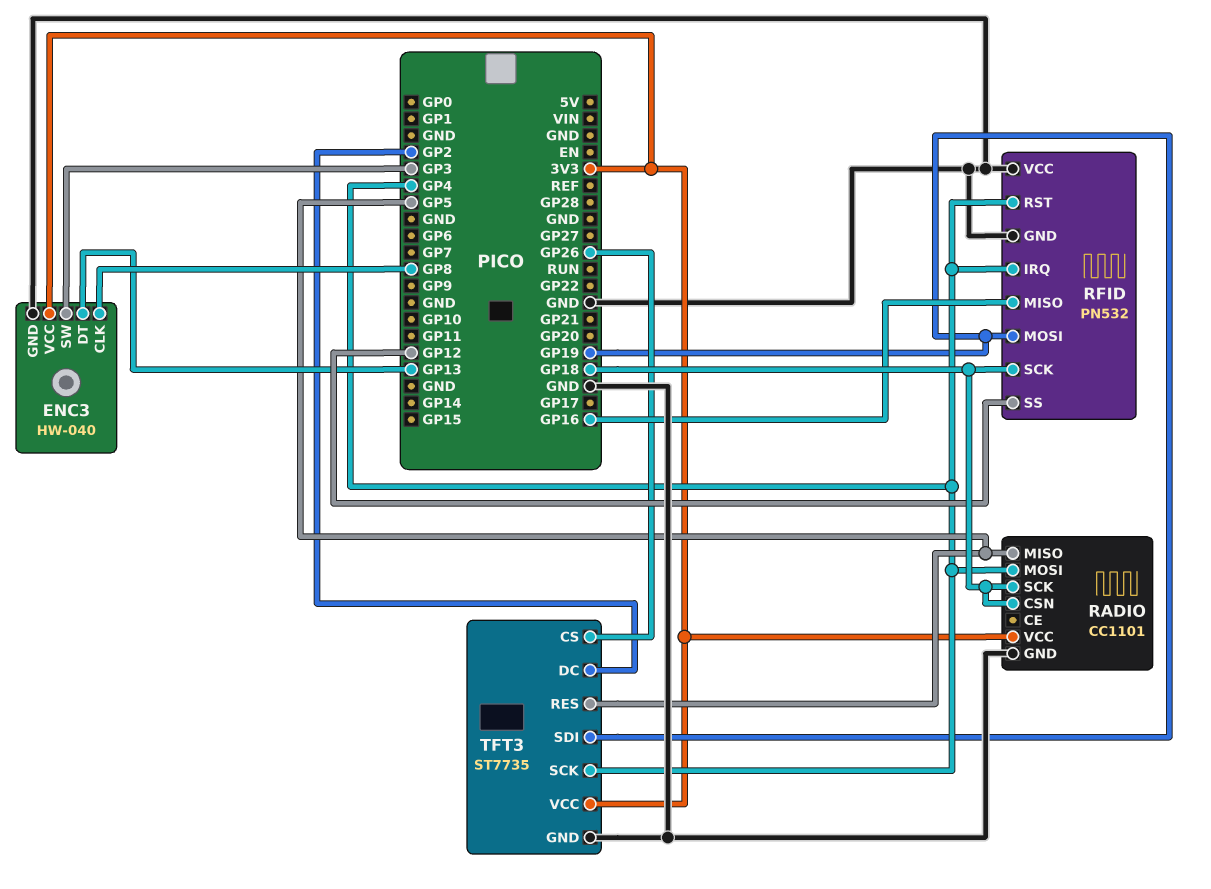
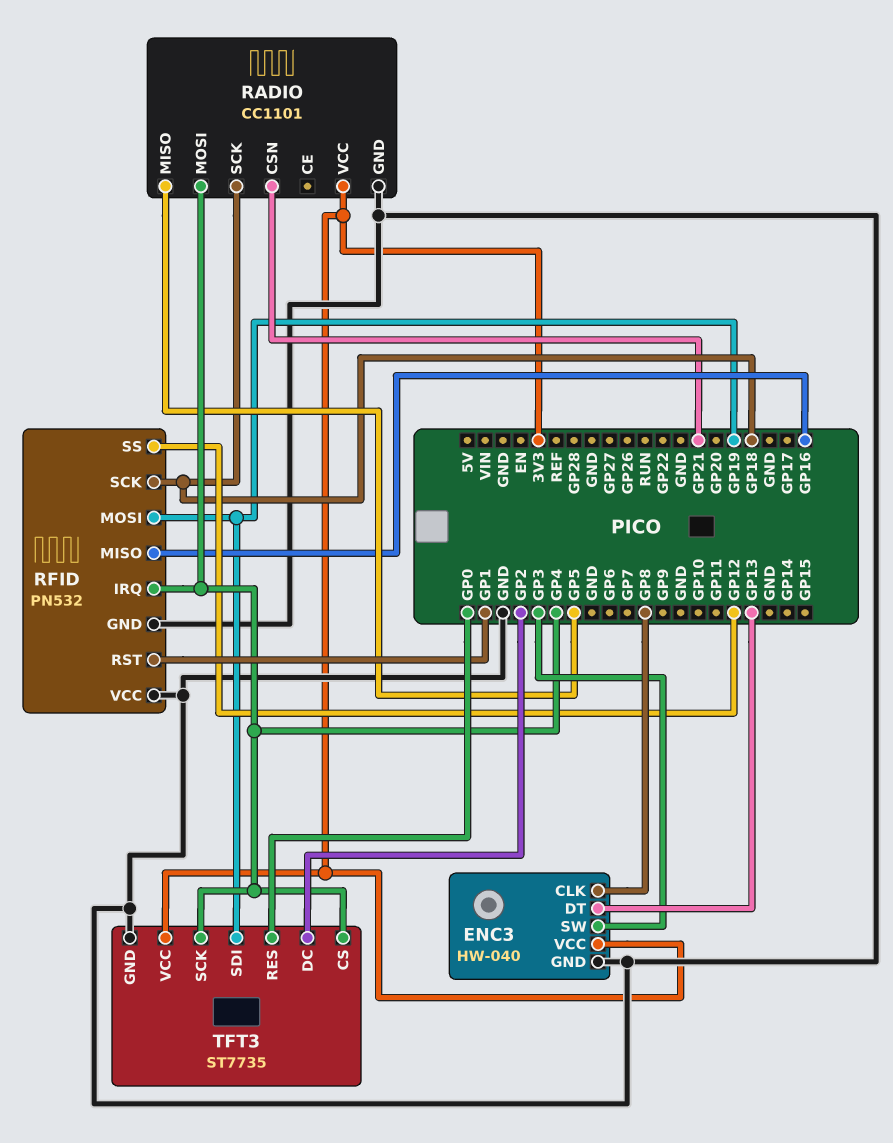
RADIO pin CSN: GP18 -> GP21
RFID pin RST: GP4 -> GP1
TFT3 pin CS: GP26 -> GP4
TFT3 pin RES: GP5 -> GP0

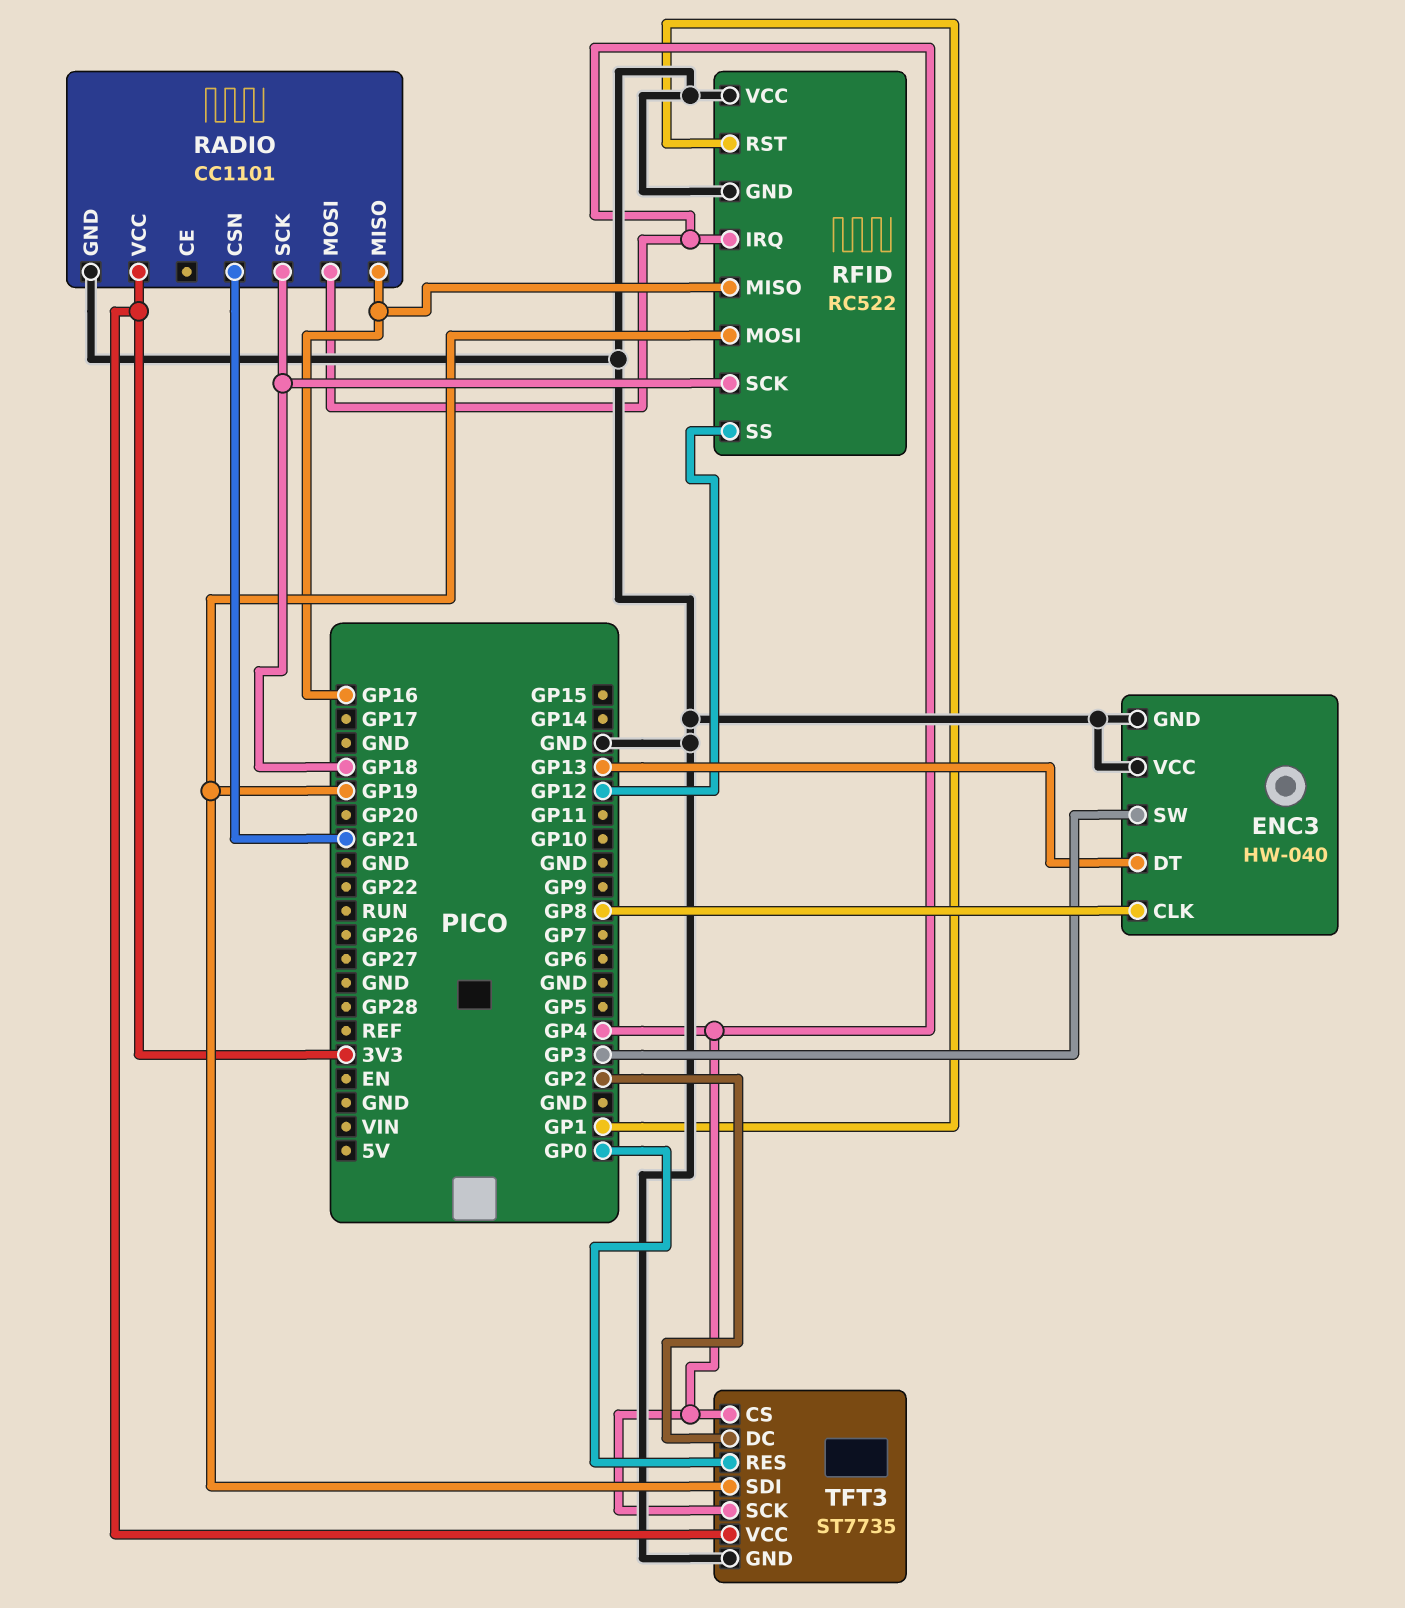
ENC3 pin VCC: 3V3 -> GND
RADIO pin MISO: GP5 -> GP16
RFID: PN532 -> RC522

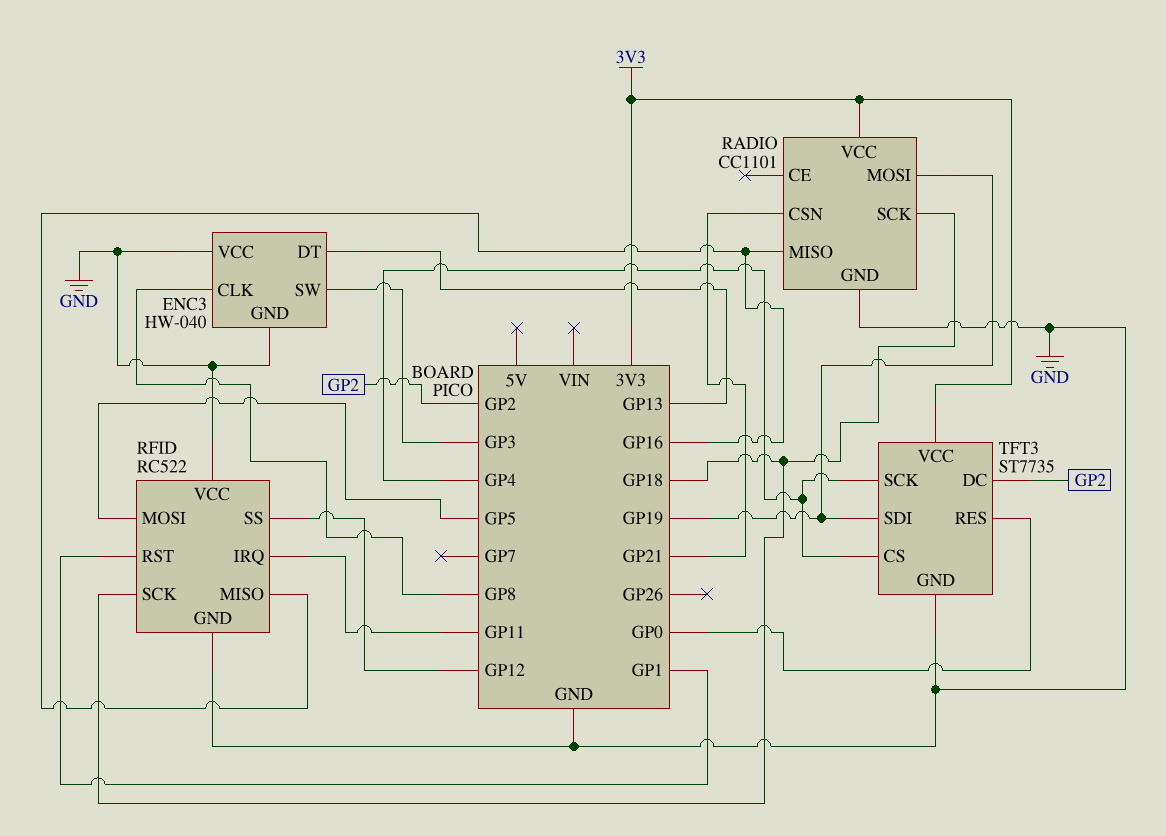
RADIO pin MOSI: GP4 -> GP19
RFID pin IRQ: GP4 -> GP11
RFID pin MOSI: GP19 -> GP5

